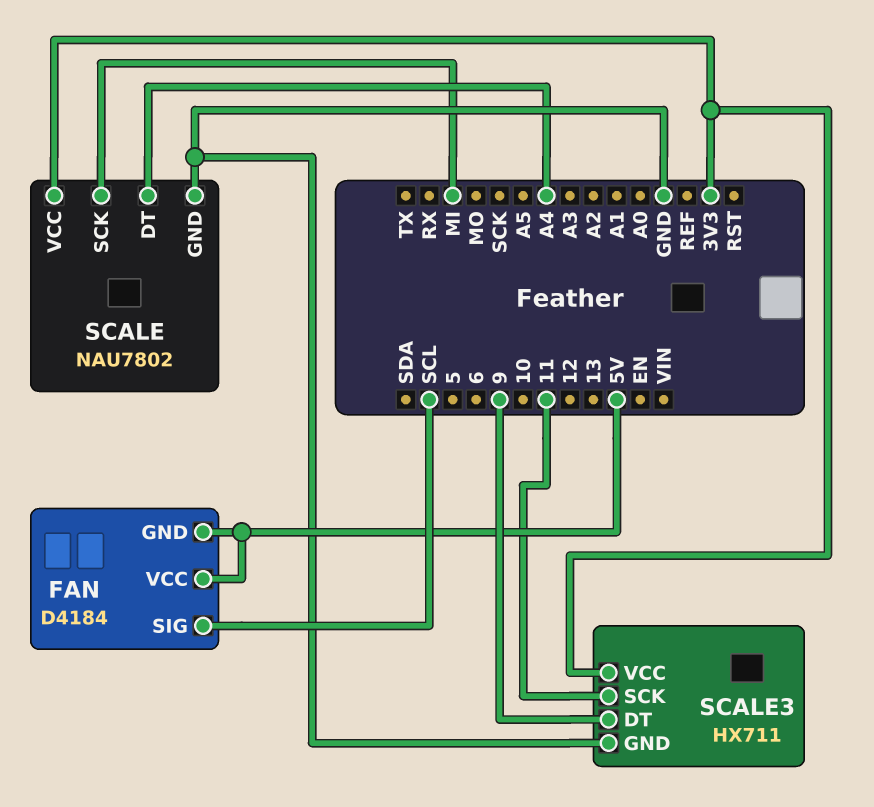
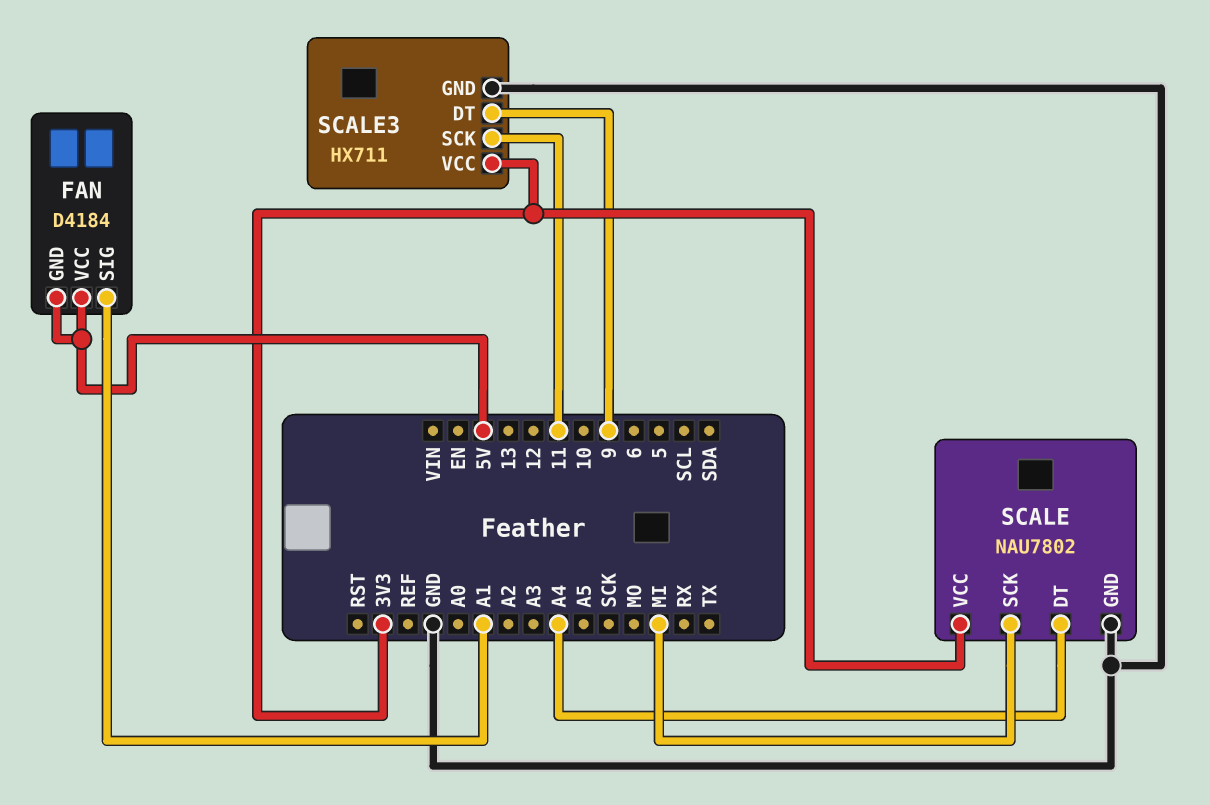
FAN pin SIG: SCL -> A1

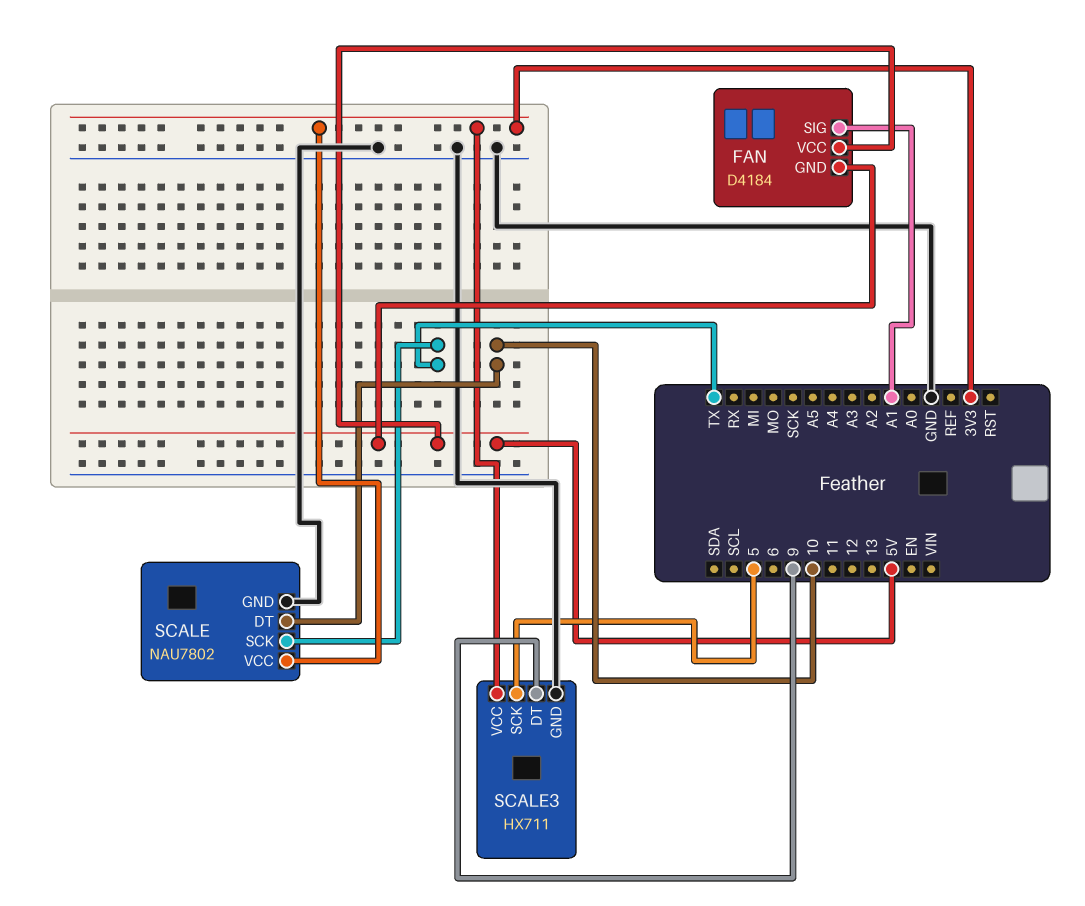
SCALE pin DT: A4 -> 10
SCALE pin SCK: MI -> TX
SCALE3 pin SCK: 11 -> 5

